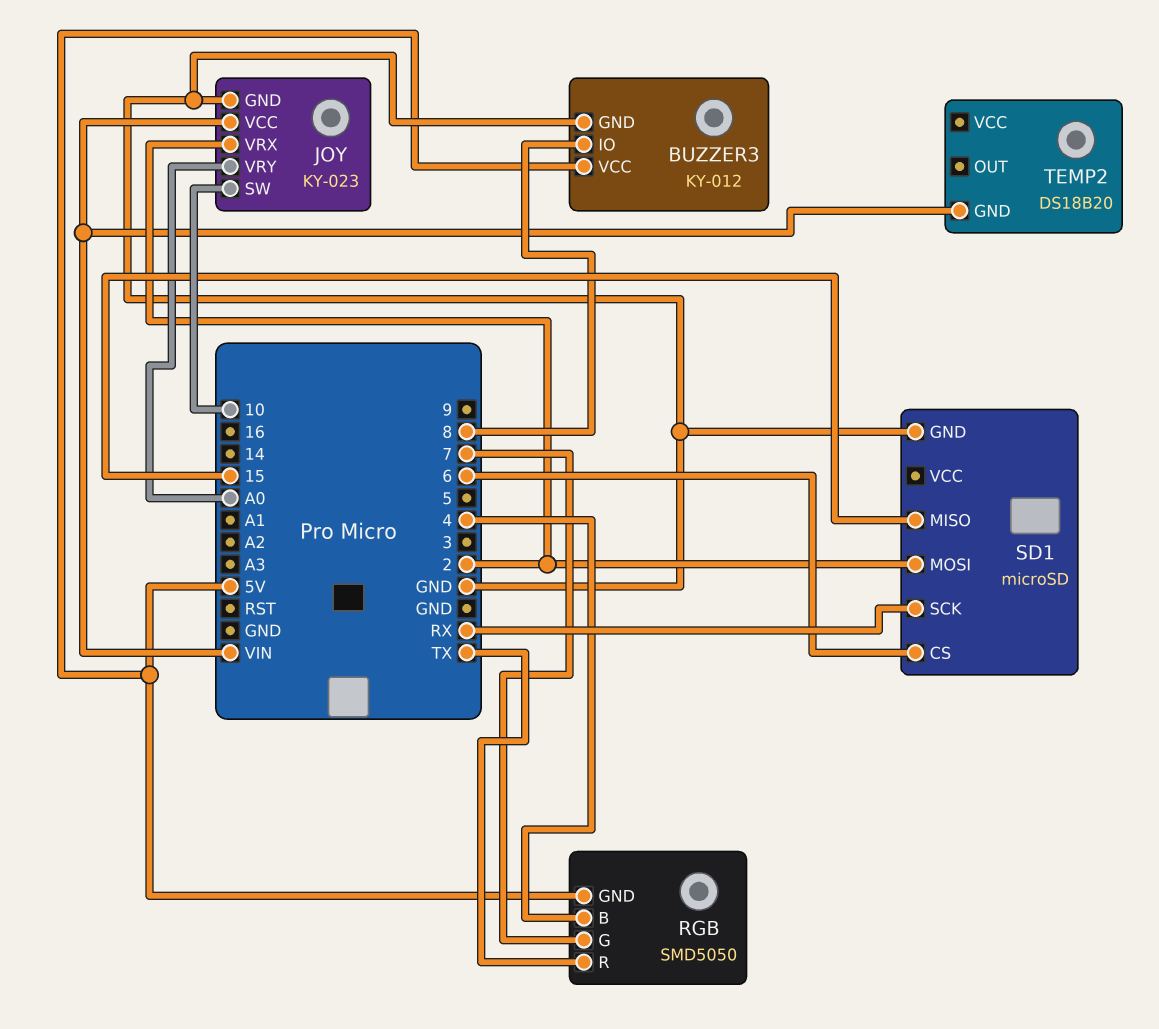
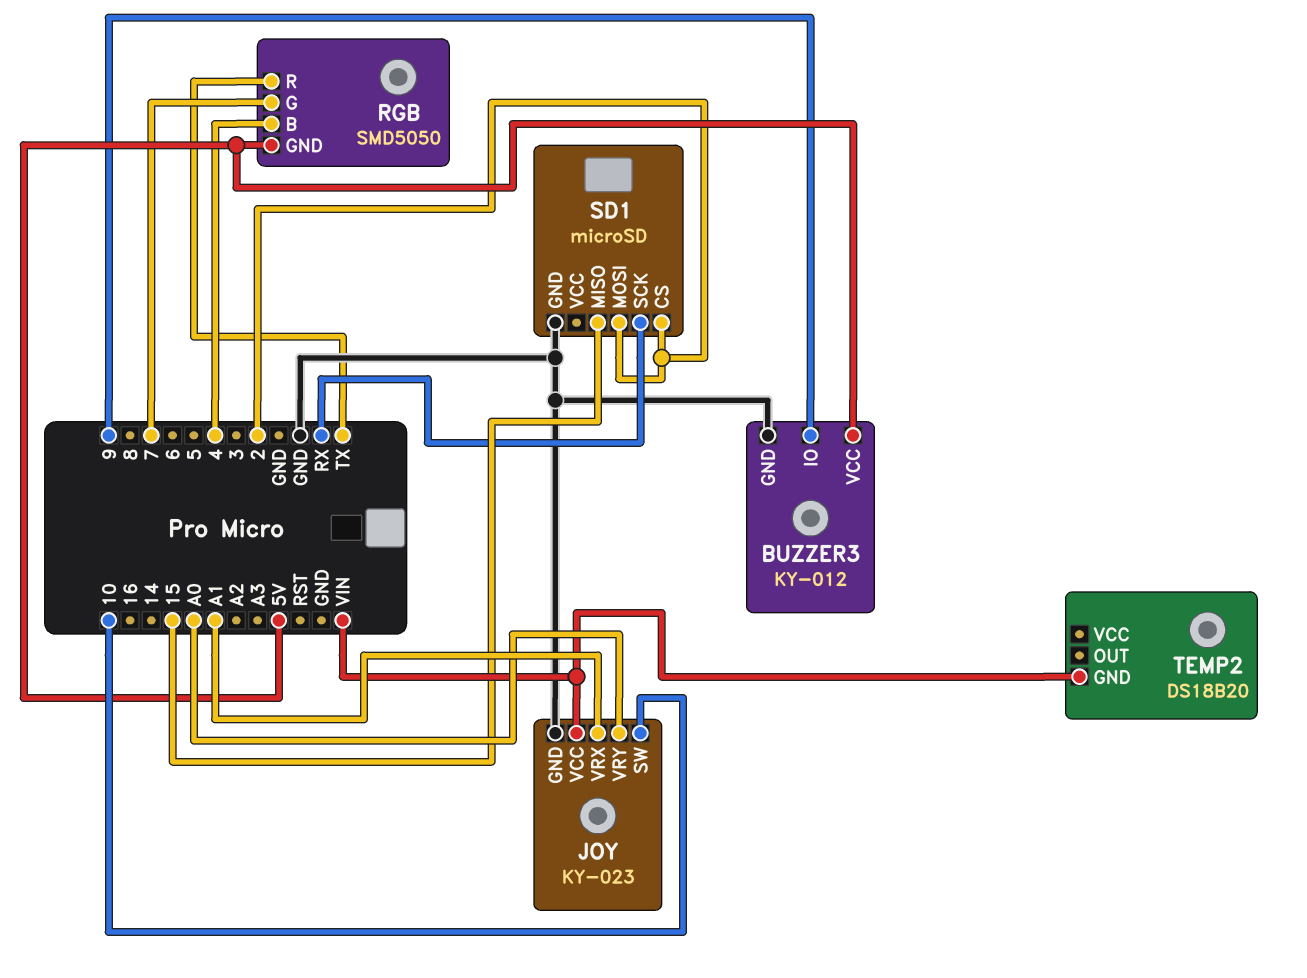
BUZZER3 pin IO: 8 -> 9
JOY pin VRX: 2 -> A1
SD1 pin CS: 6 -> 2

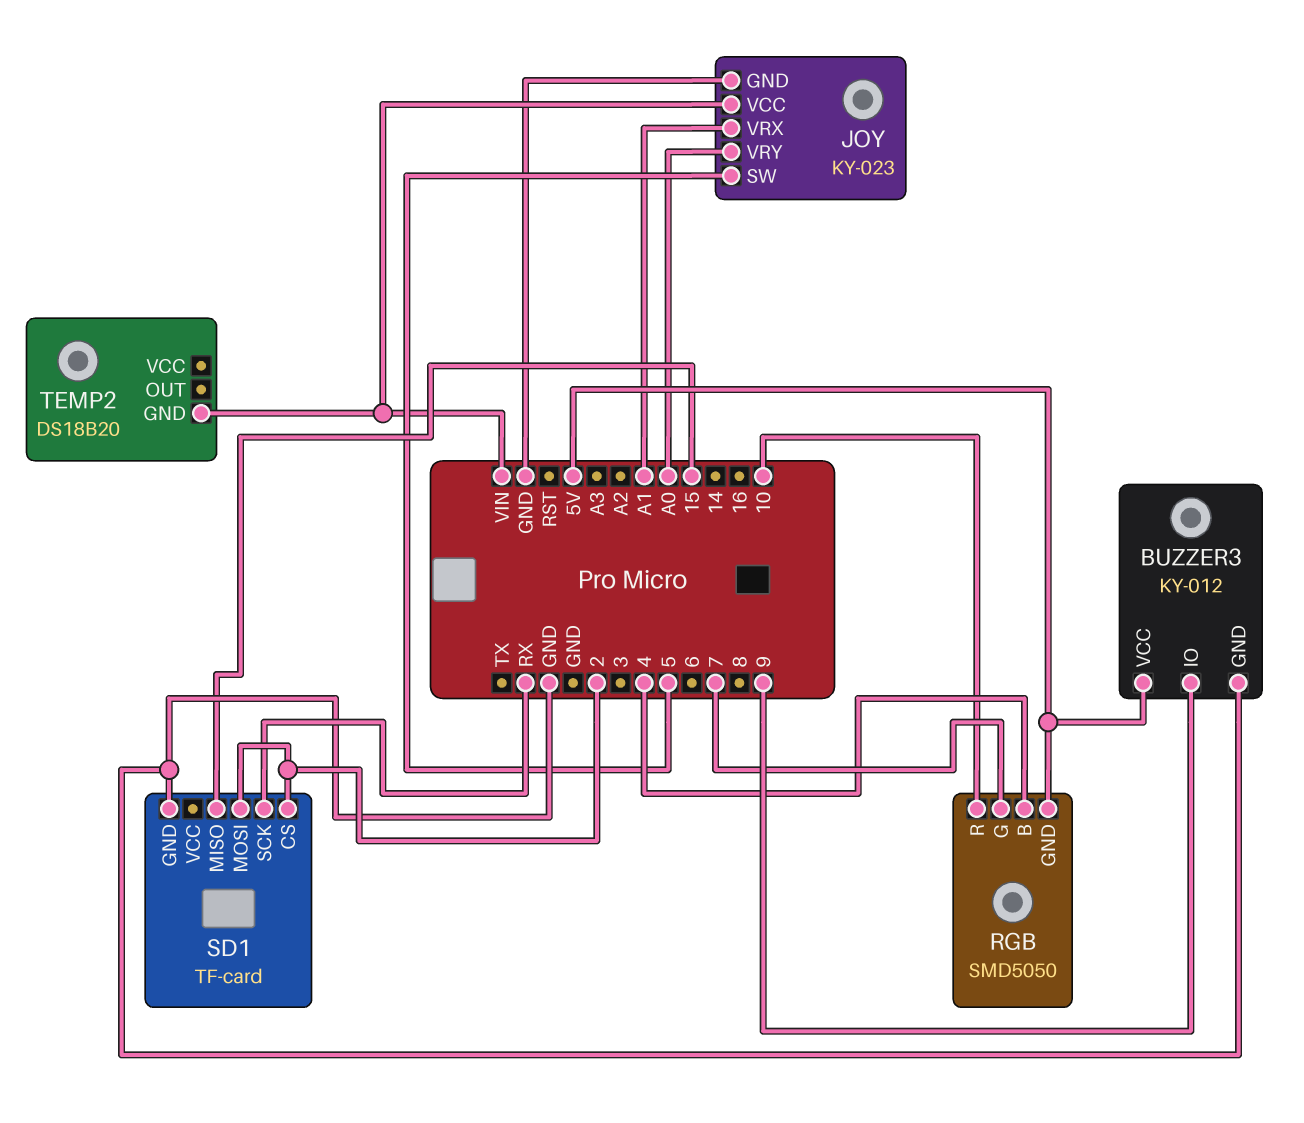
JOY pin SW: 10 -> 5
RGB pin R: TX -> 10
SD1: microSD -> TF-card

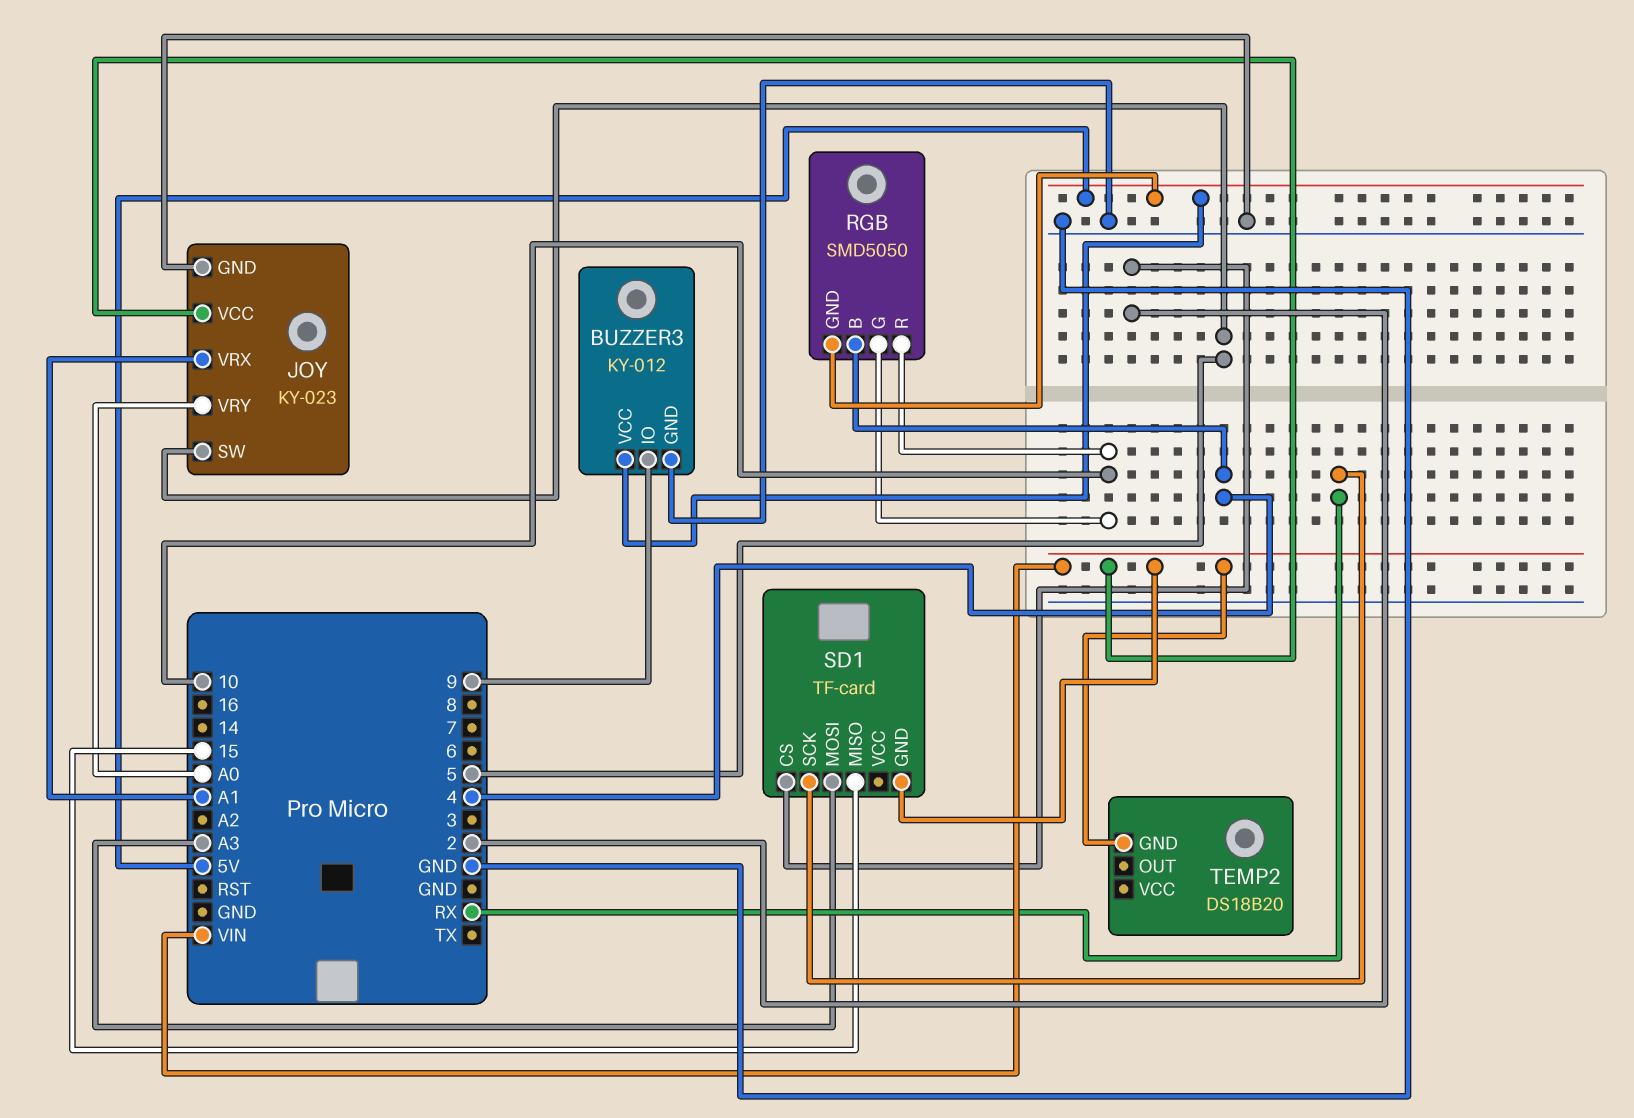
RGB pin G: 7 -> 10
SD1 pin GND: GND -> VIN
SD1 pin MOSI: 2 -> A3

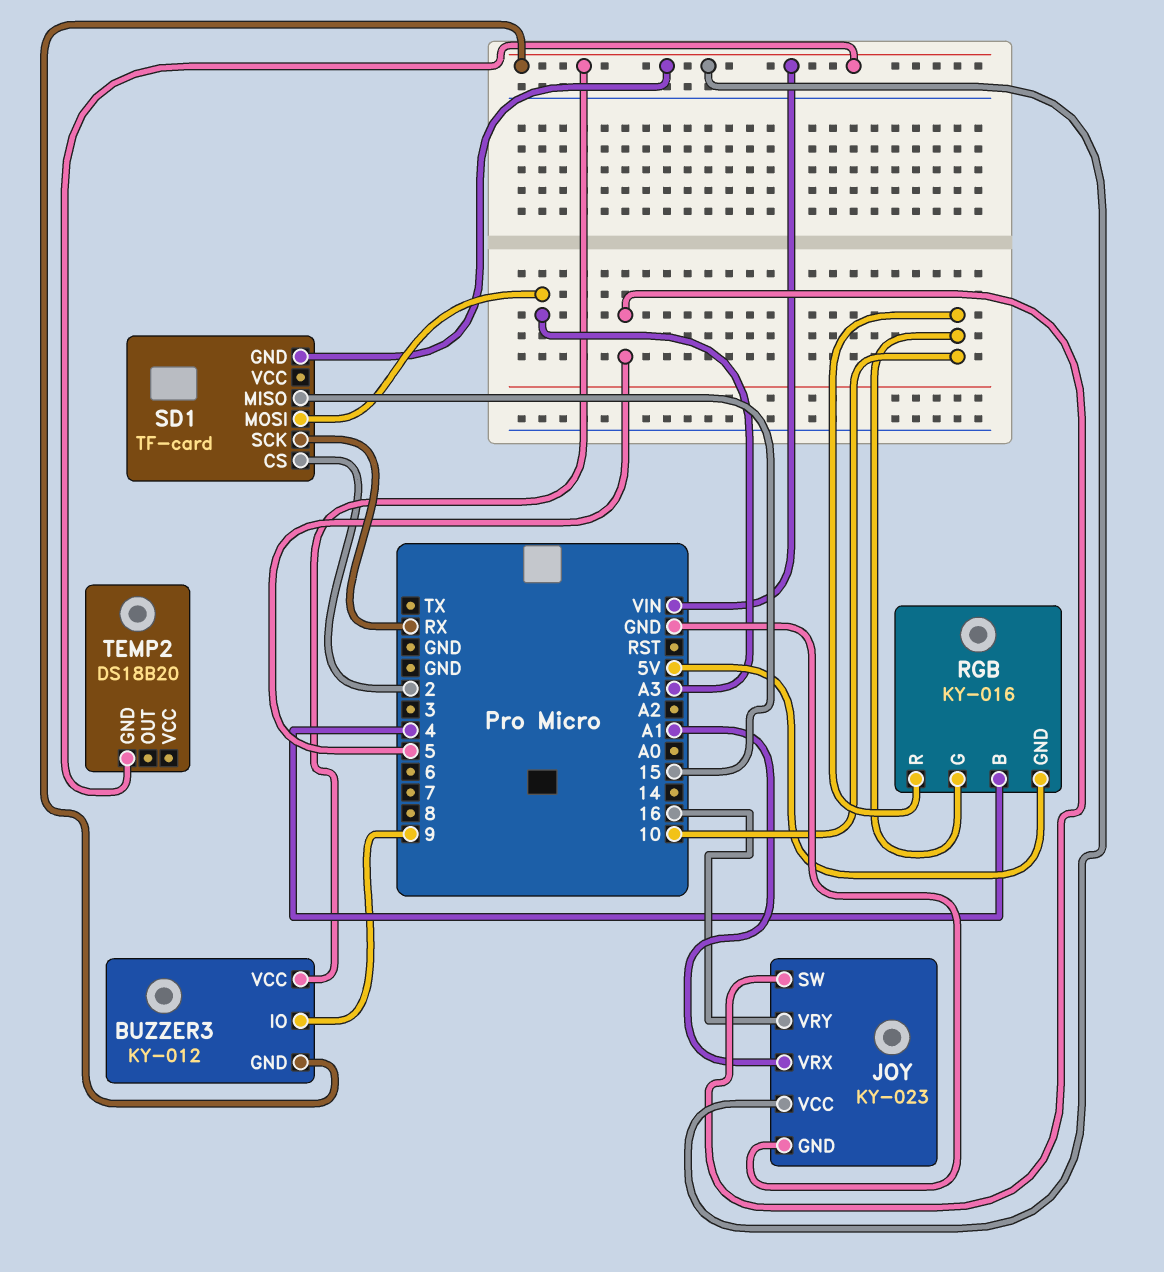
BUZZER3 pin GND: GND -> VIN
BUZZER3 pin VCC: 5V -> VIN
JOY pin VRY: A0 -> 16
RGB: SMD5050 -> KY-016

